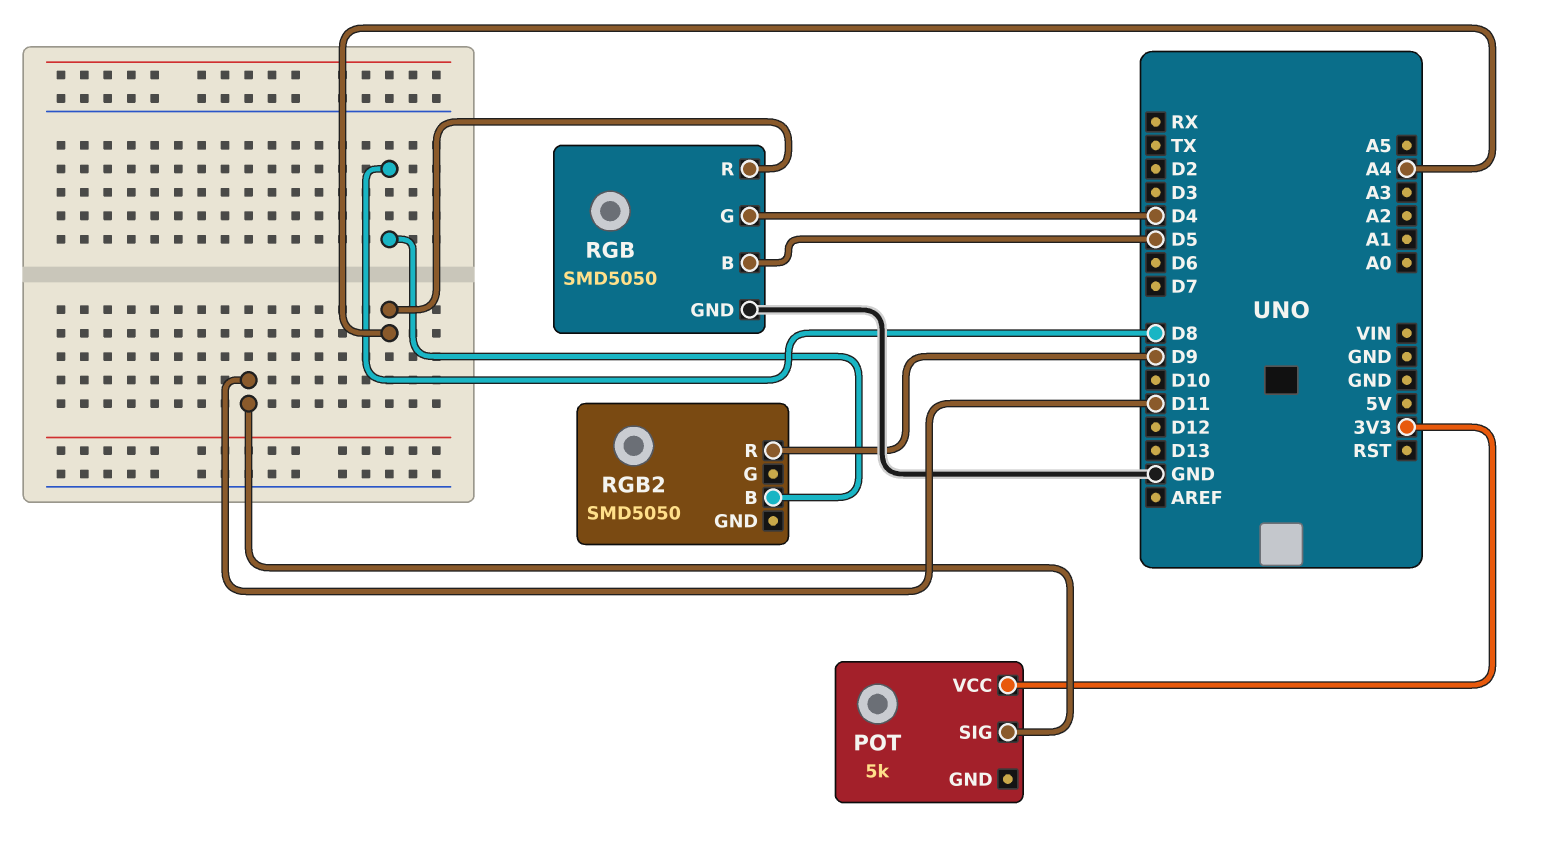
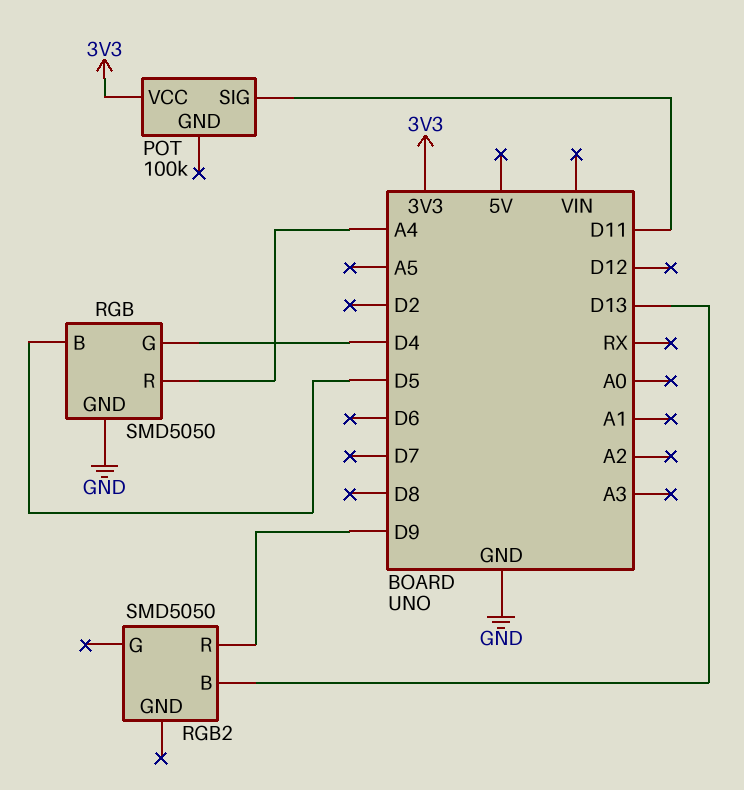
POT: 5k -> 100k
RGB2 pin B: D8 -> D13

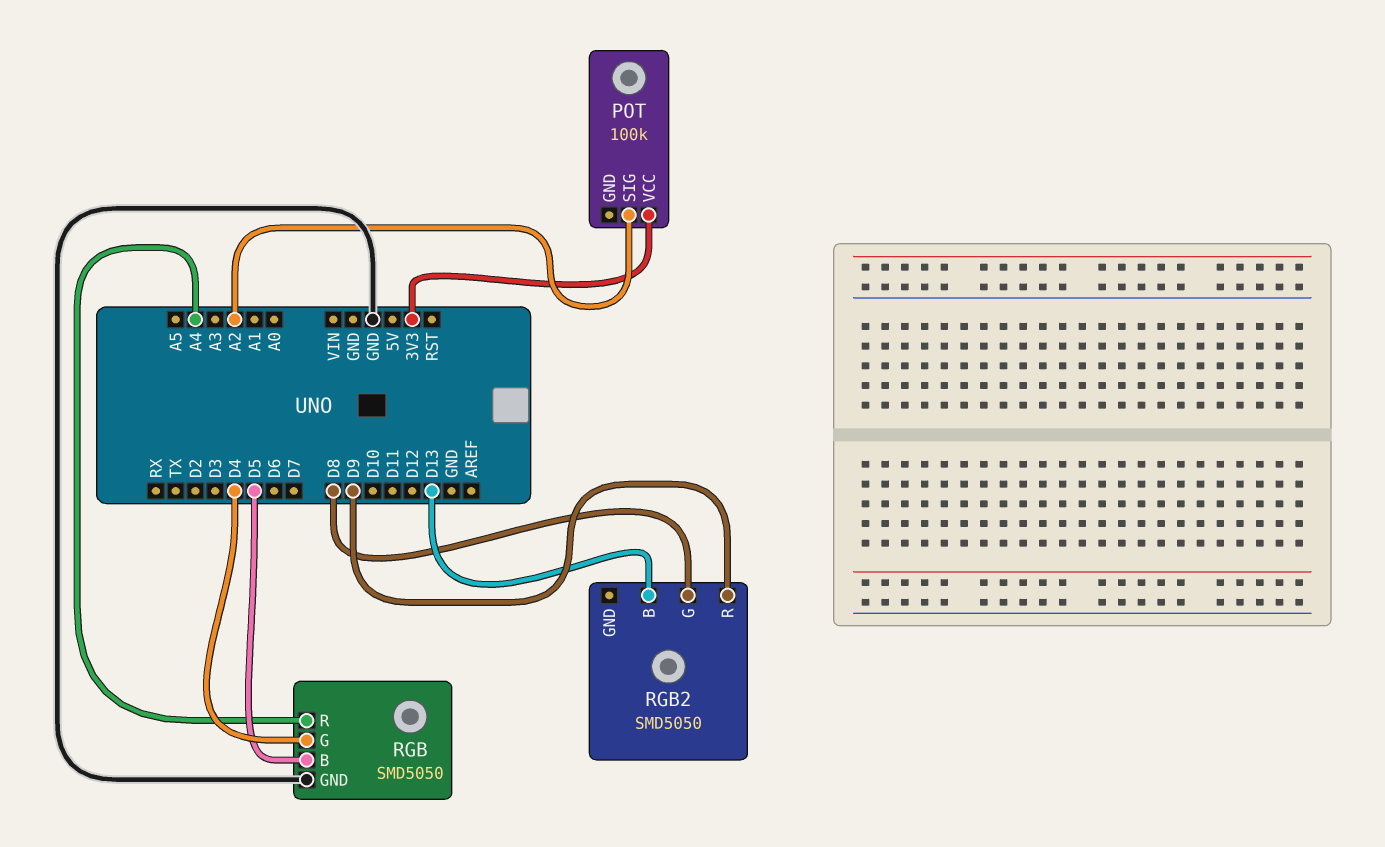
POT pin SIG: D11 -> A2
RGB2 pin G: none -> D8

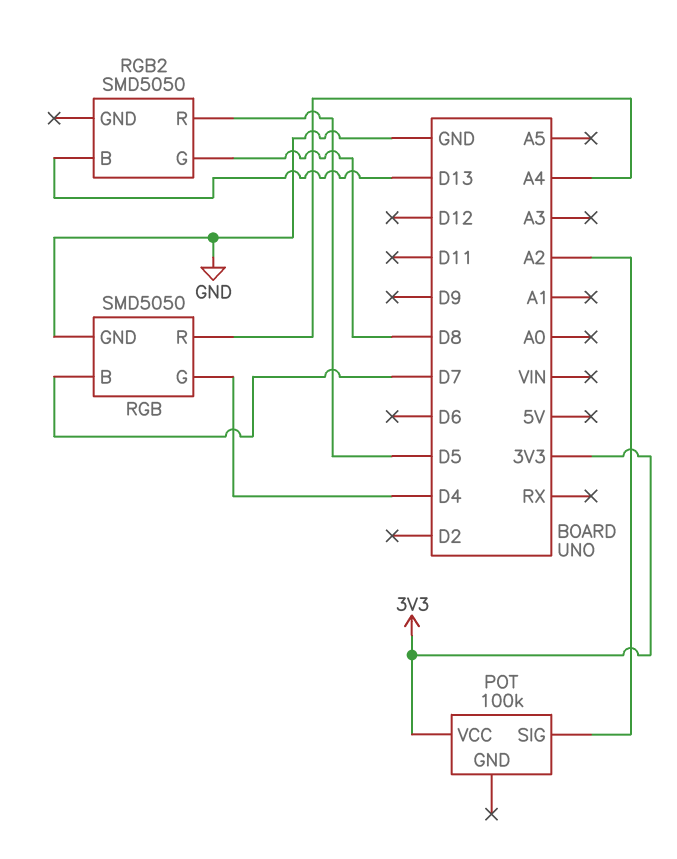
RGB pin B: D5 -> D7
RGB2 pin R: D9 -> D5

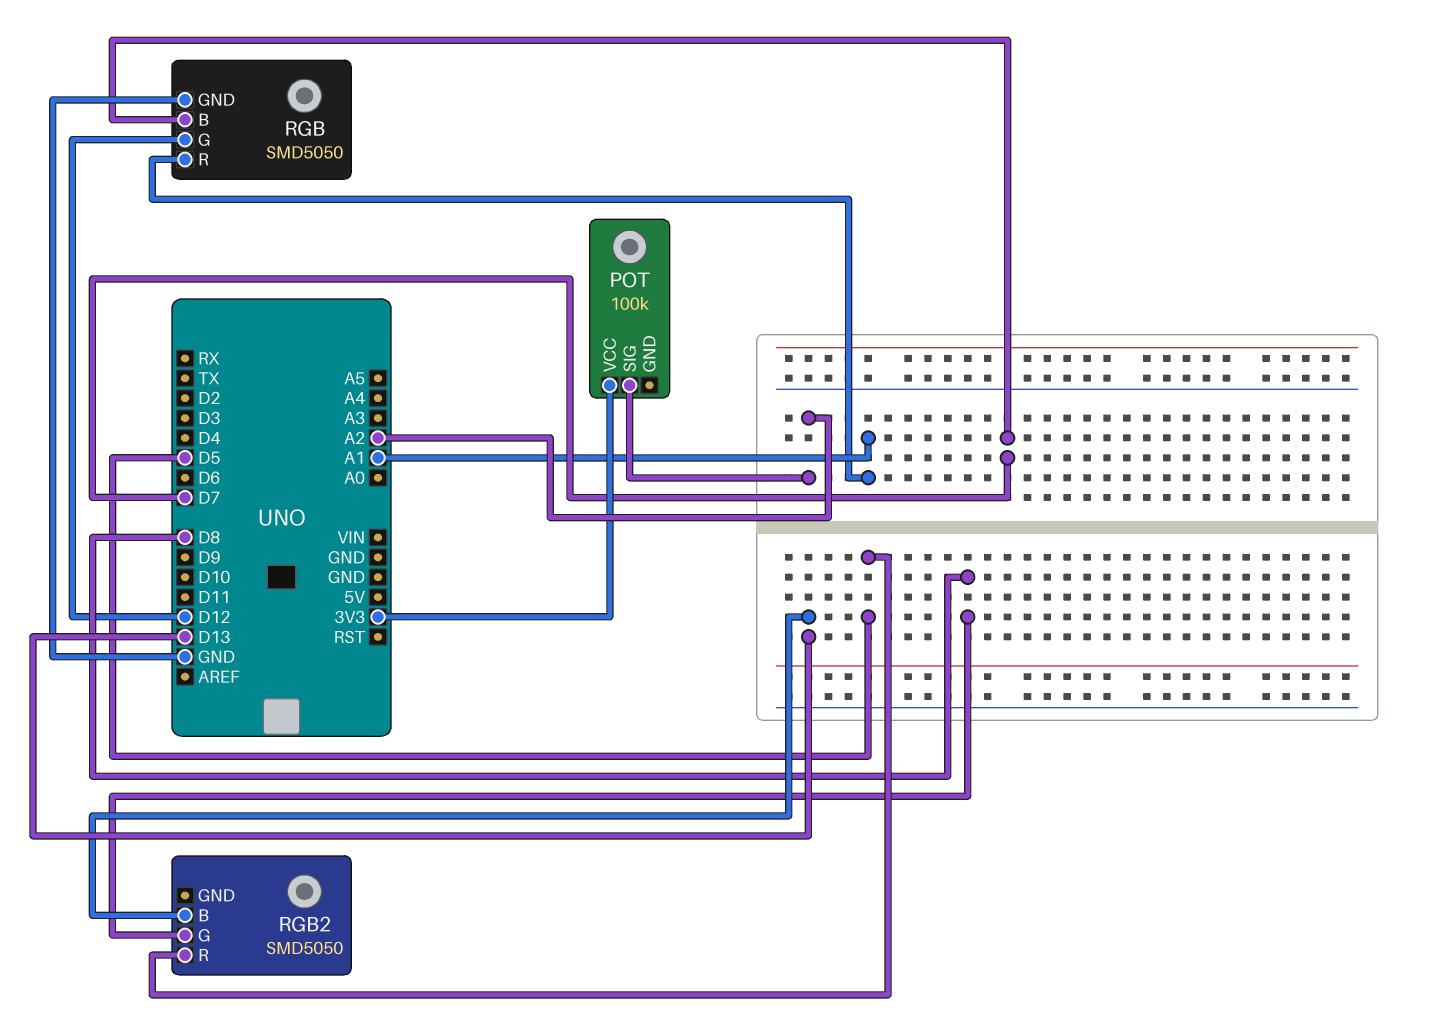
RGB pin G: D4 -> D12
RGB pin R: A4 -> A1

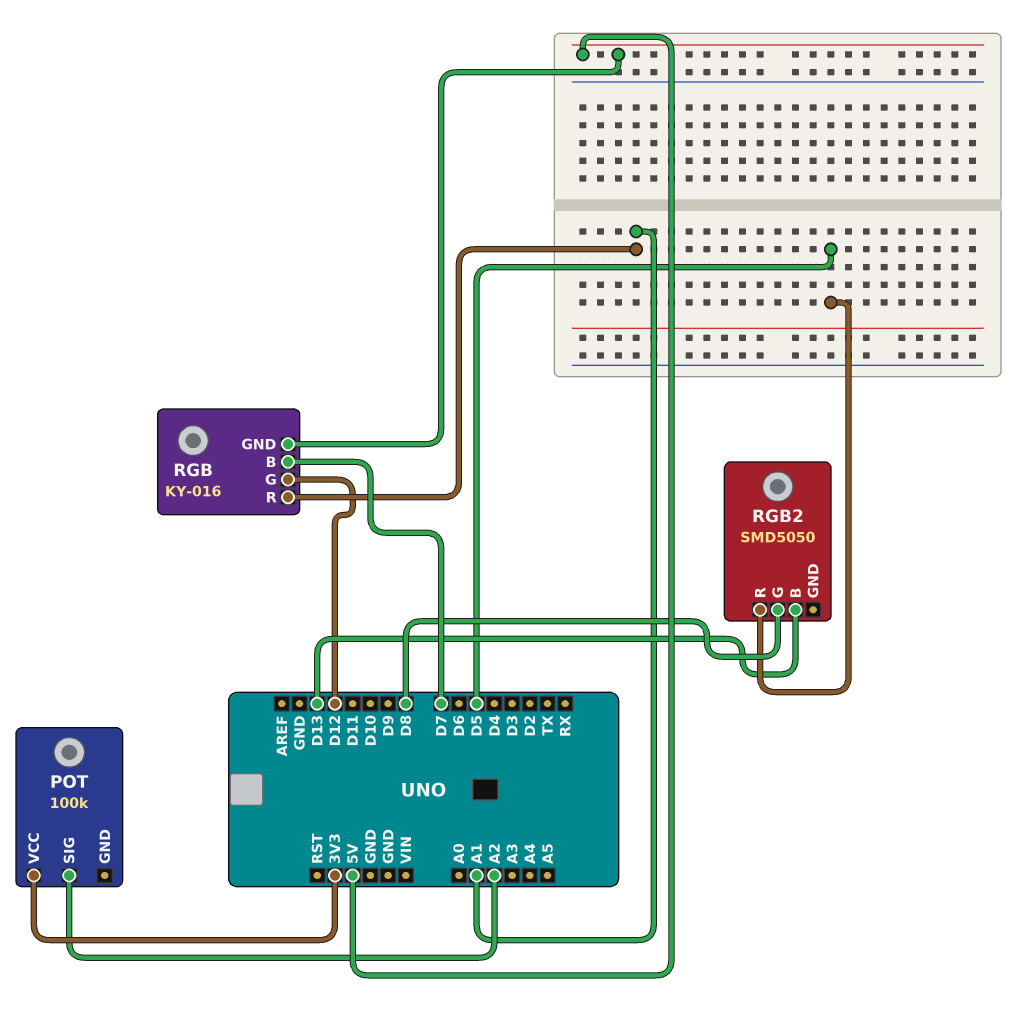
RGB: SMD5050 -> KY-016
RGB pin GND: GND -> 5V

